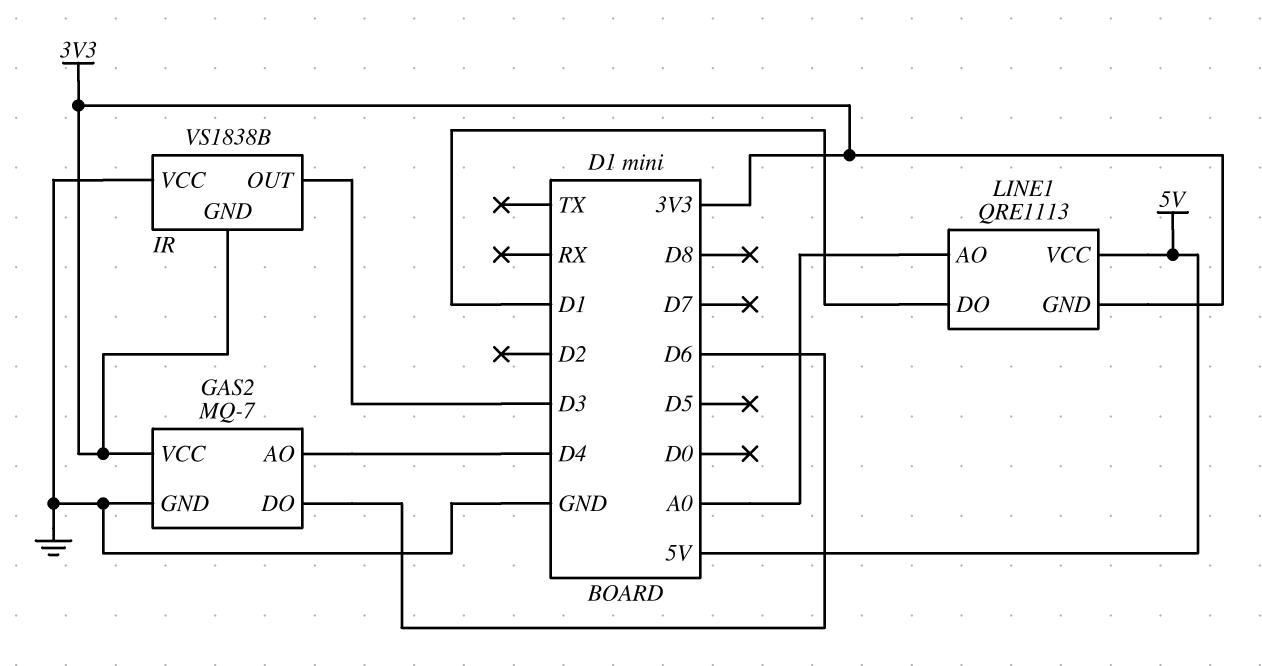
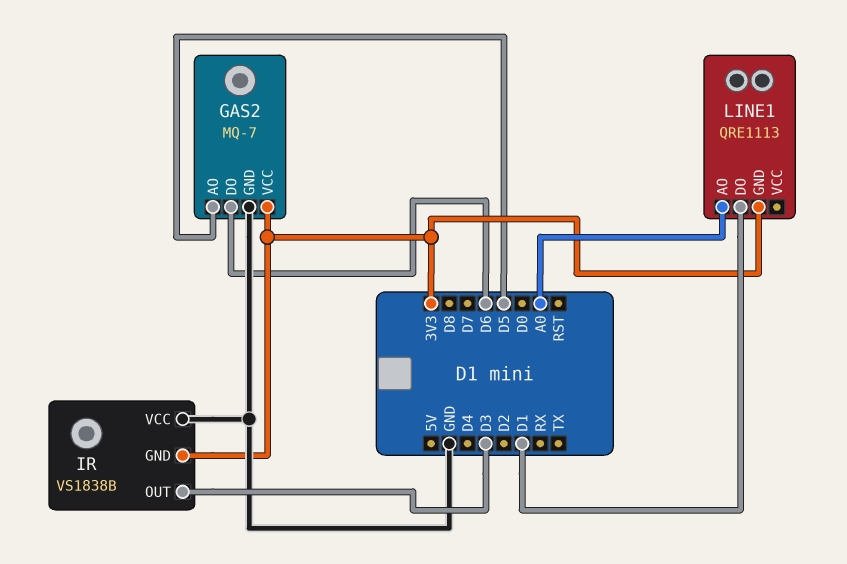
GAS2 pin AO: D4 -> D5
LINE1 pin VCC: 5V -> none

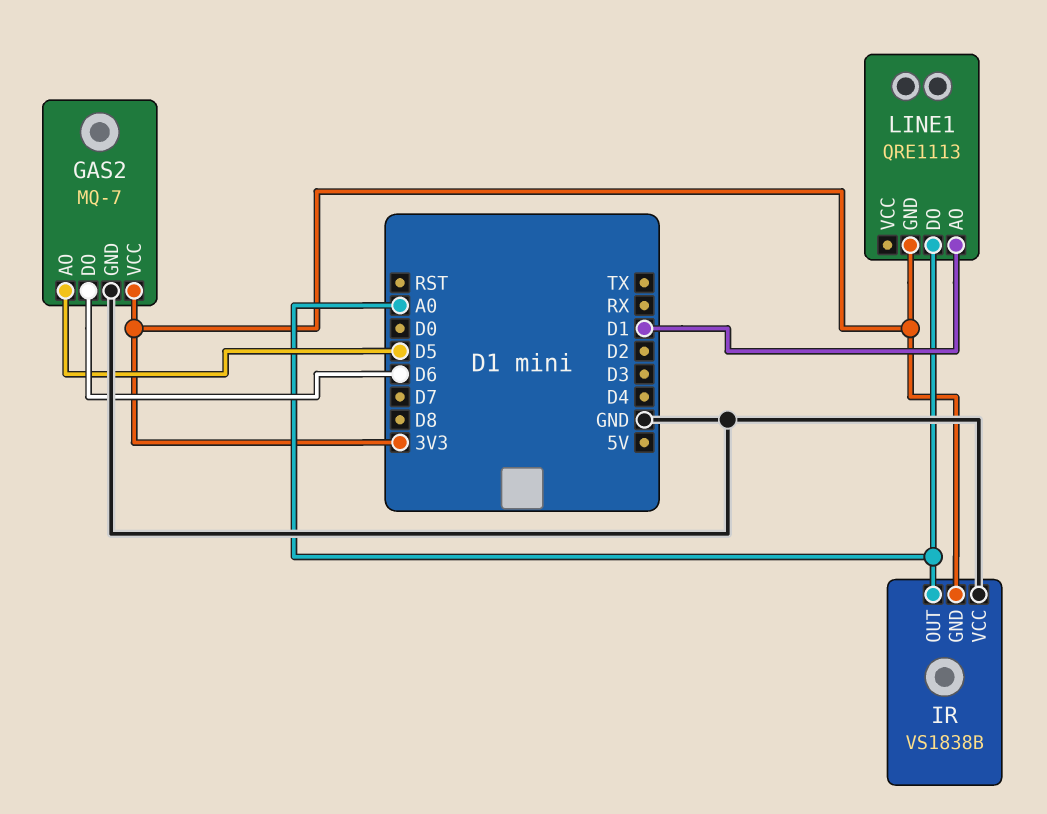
IR pin OUT: D3 -> A0
LINE1 pin AO: A0 -> D1
LINE1 pin DO: D1 -> A0

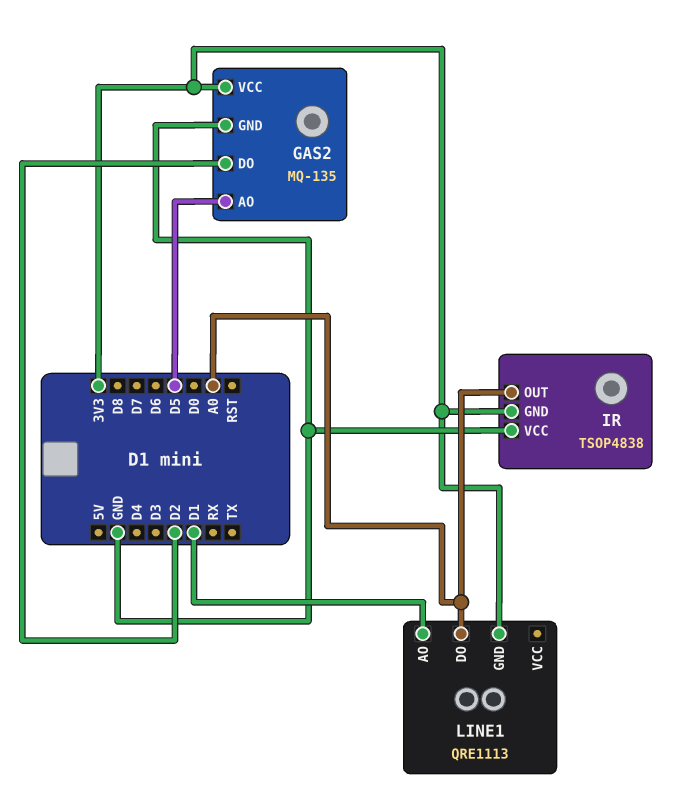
GAS2: MQ-7 -> MQ-135
GAS2 pin DO: D6 -> D2
IR: VS1838B -> TSOP4838

